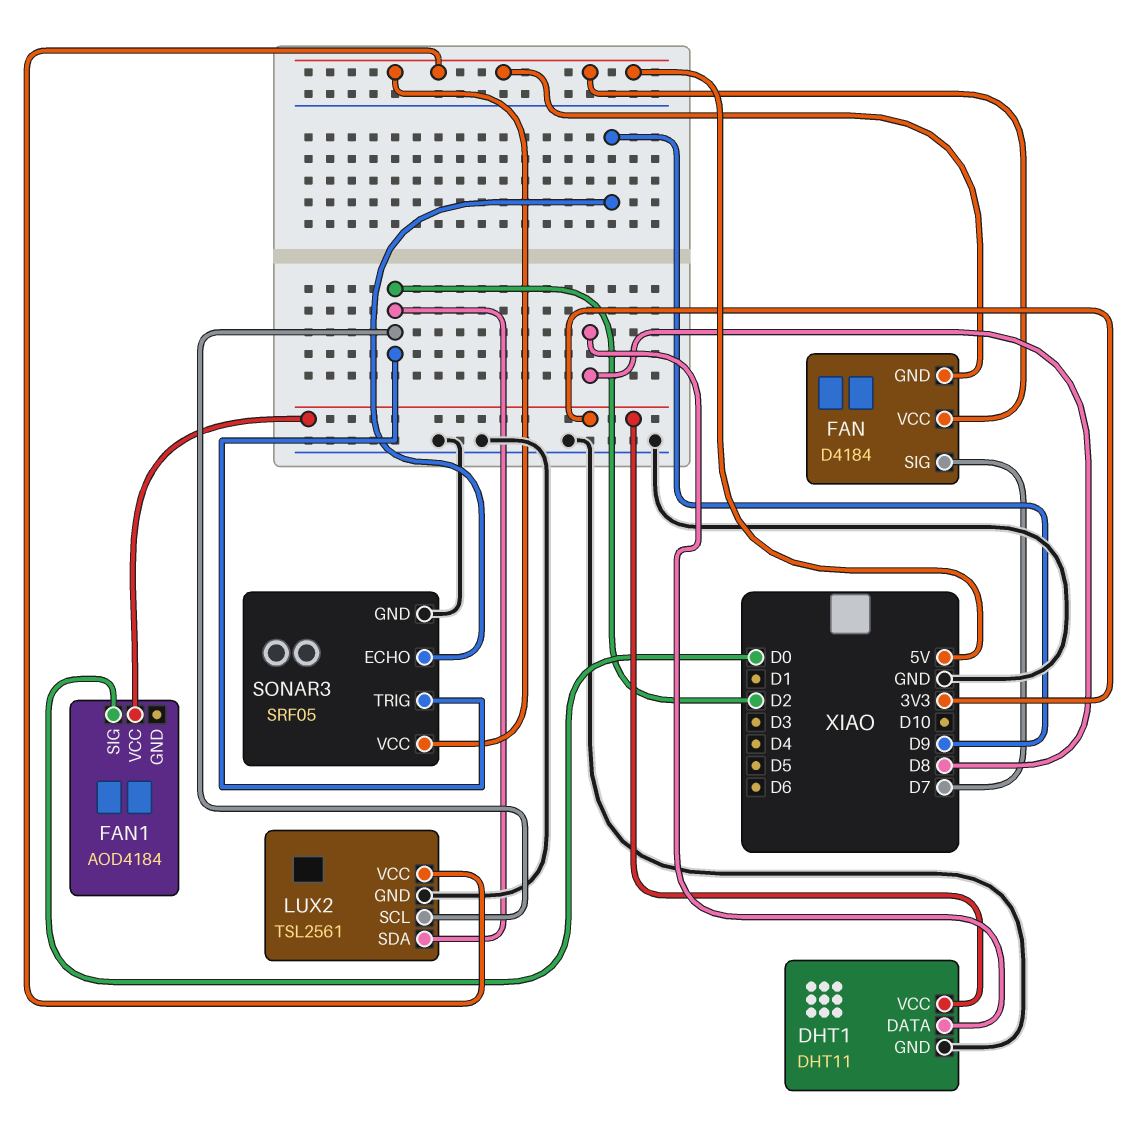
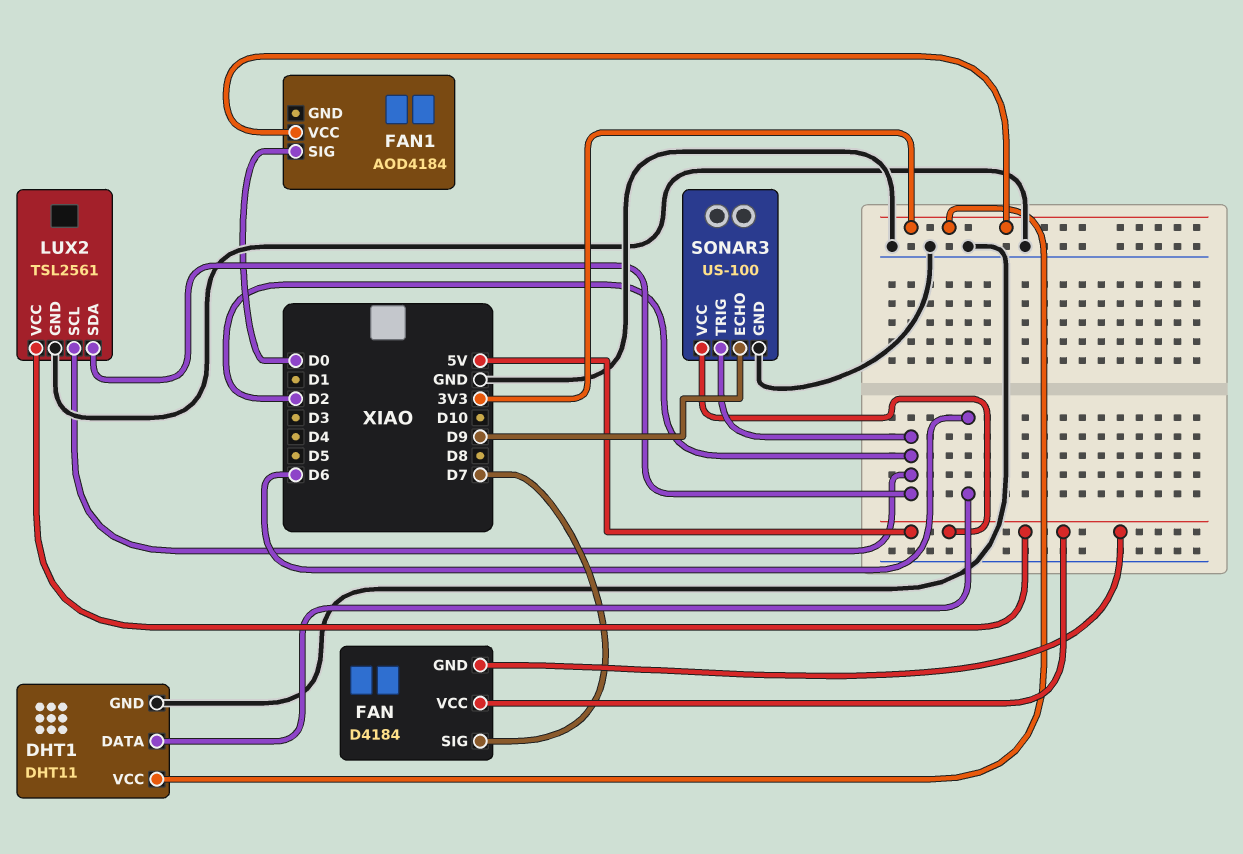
DHT1 pin DATA: D8 -> D6
SONAR3: SRF05 -> US-100

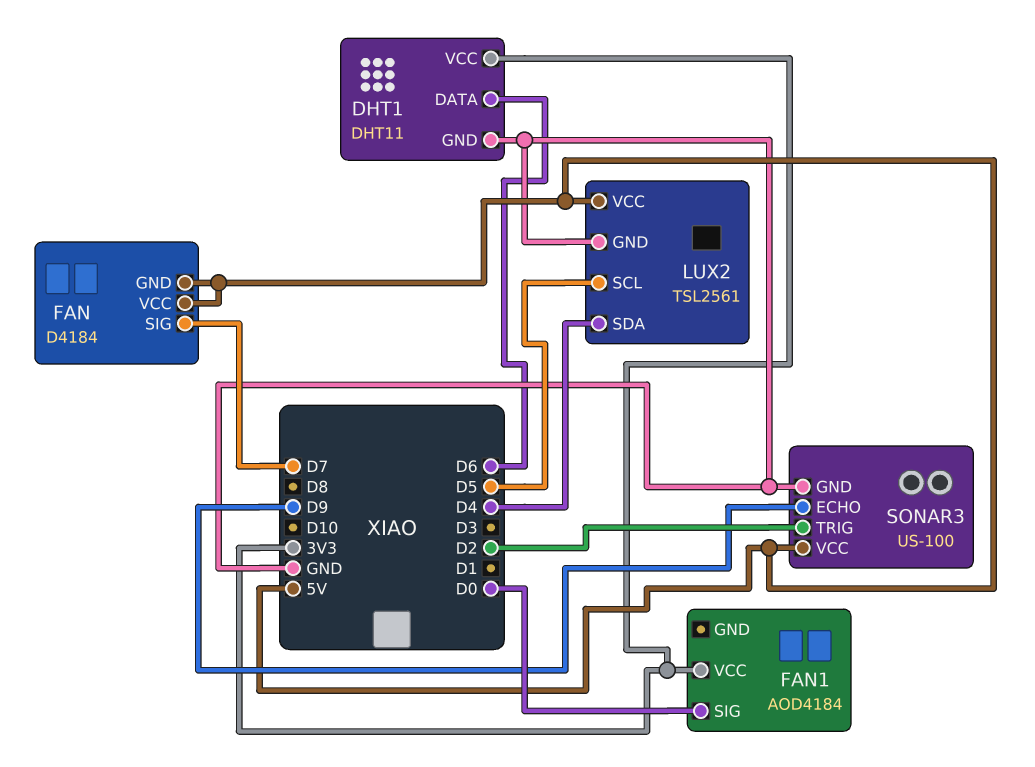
LUX2 pin SCL: D2 -> D5
LUX2 pin SDA: D2 -> D4

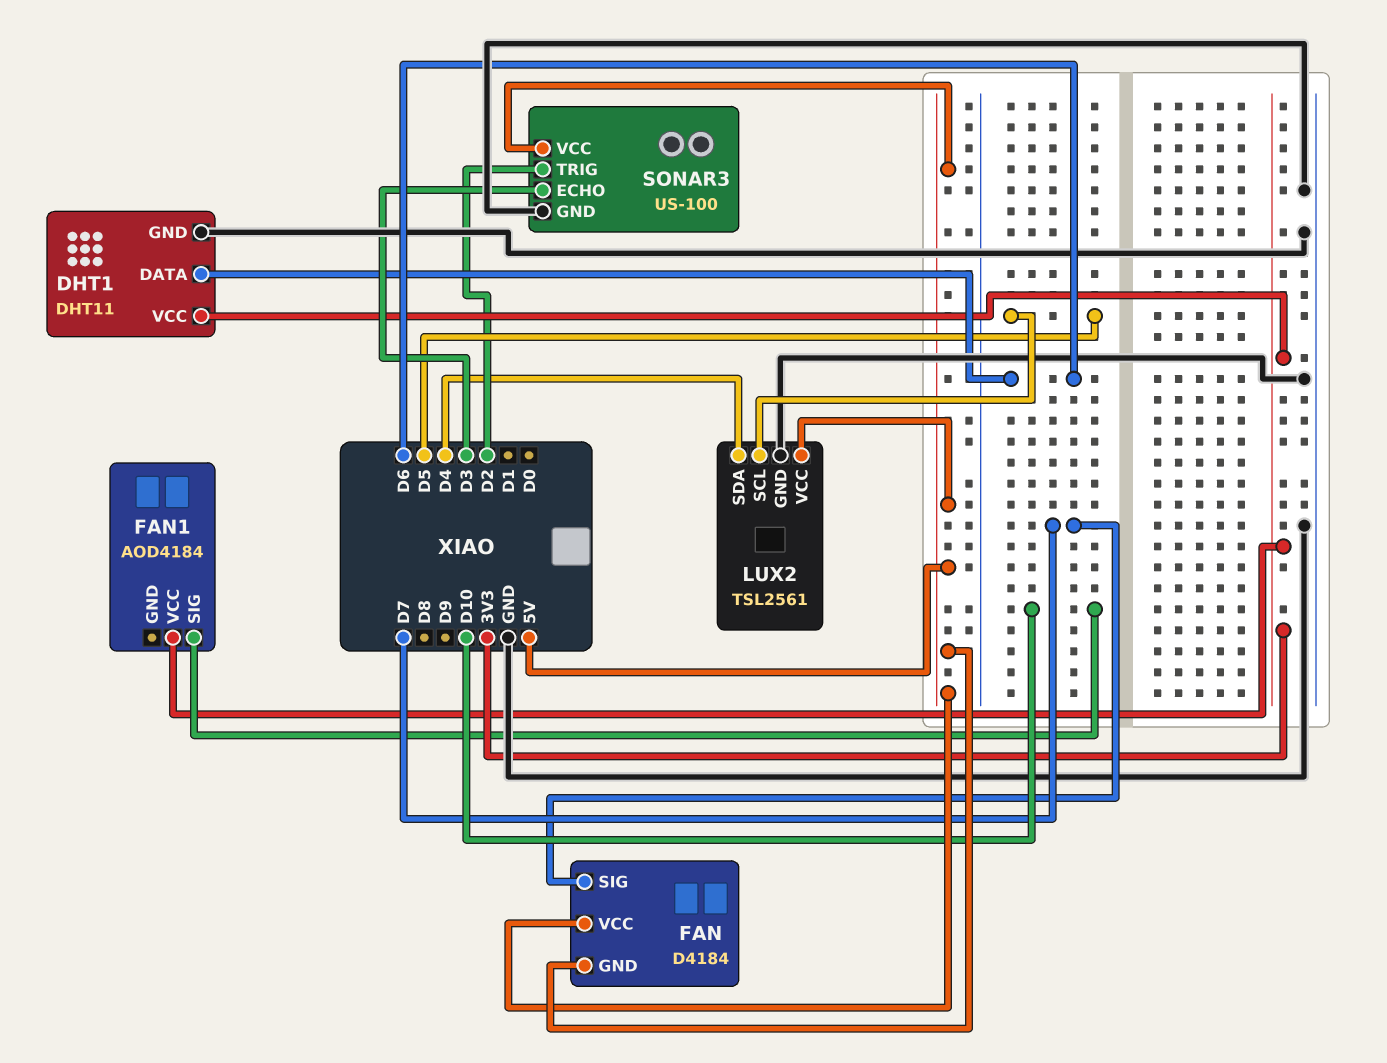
FAN1 pin SIG: D0 -> D10
SONAR3 pin ECHO: D9 -> D3

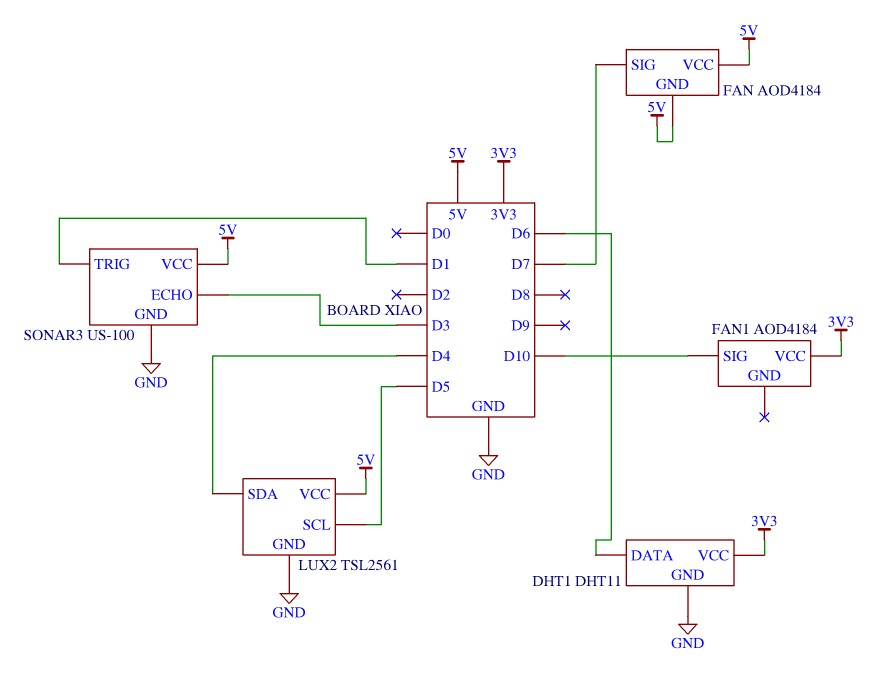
FAN: D4184 -> AOD4184
SONAR3 pin TRIG: D2 -> D1

